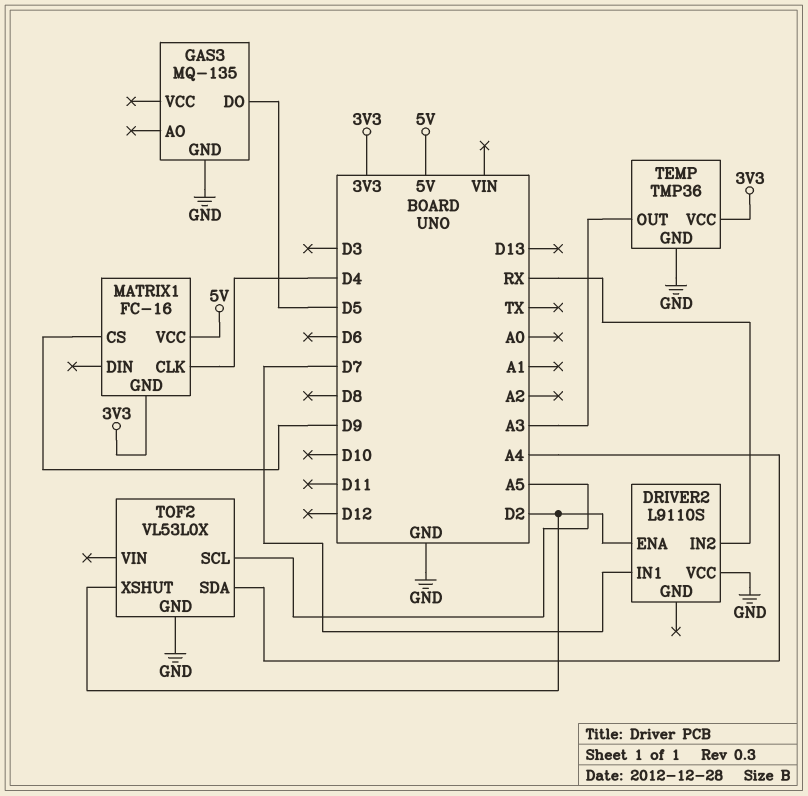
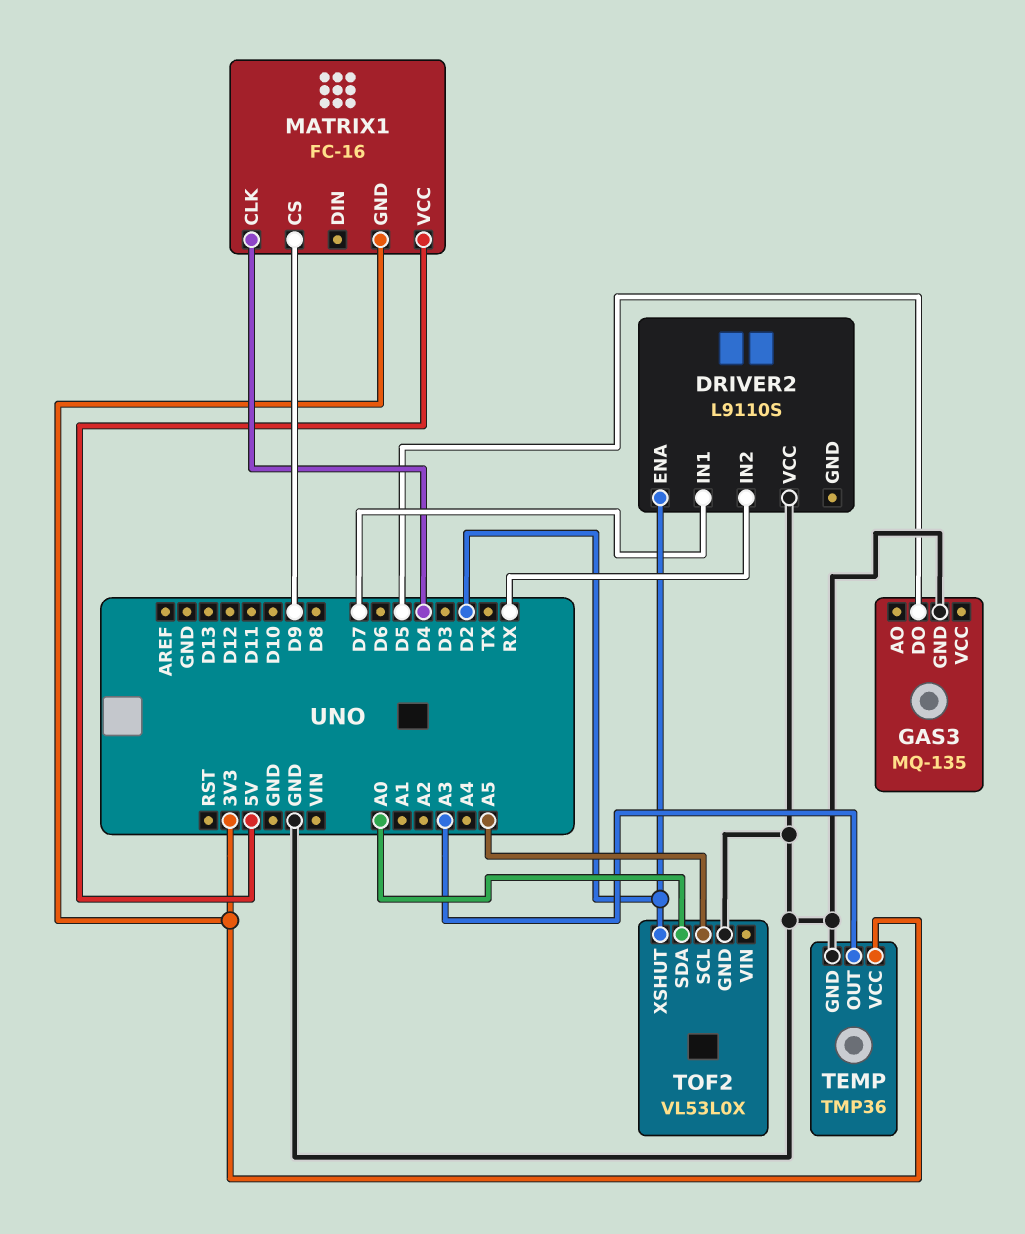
TOF2 pin SDA: A4 -> A0

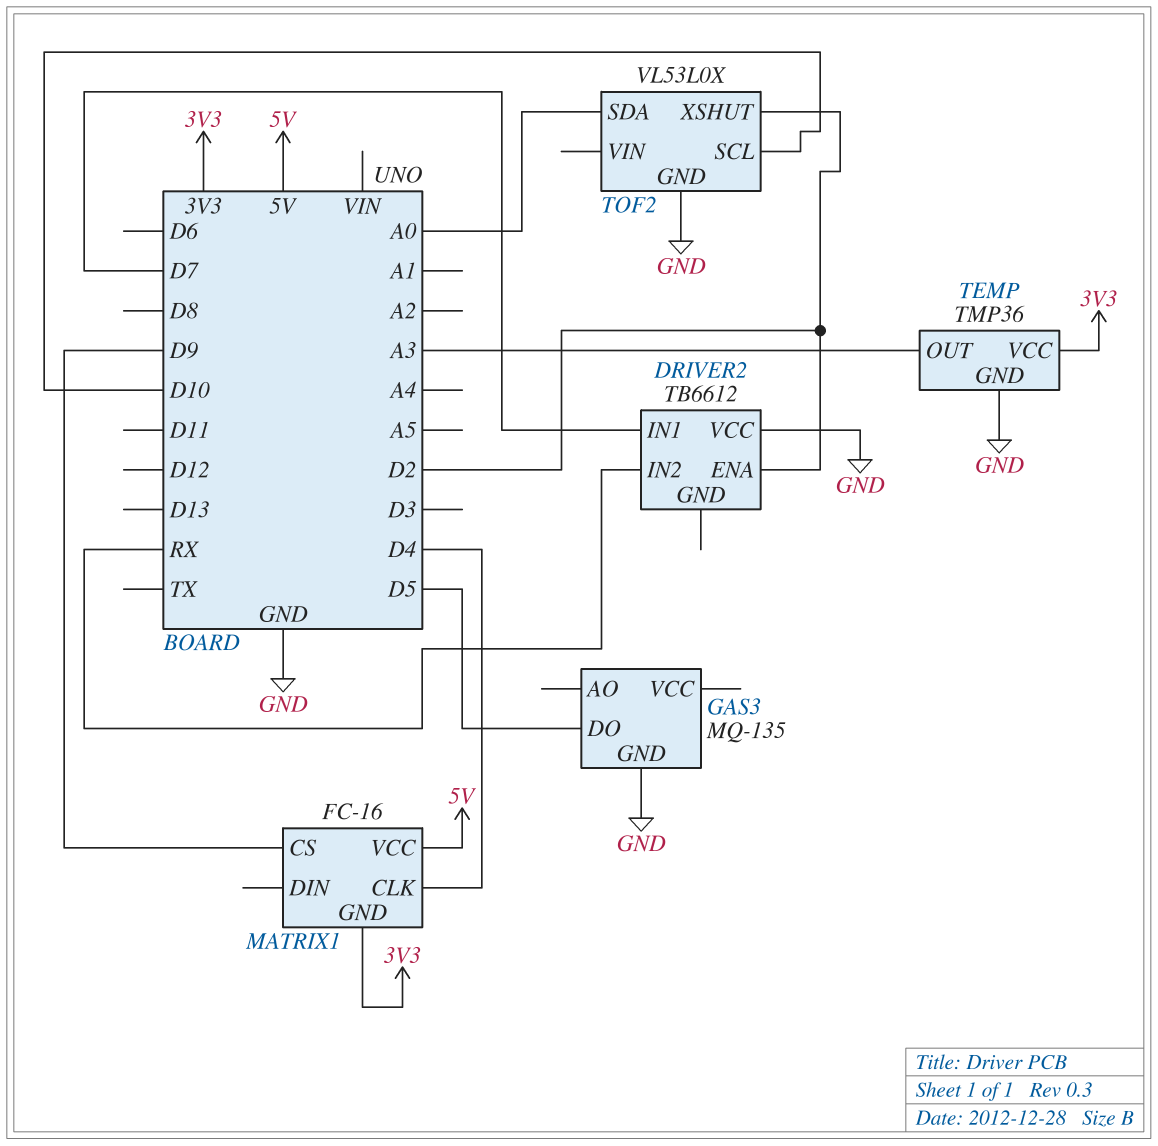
DRIVER2: L9110S -> TB6612
TOF2 pin SCL: A5 -> D10

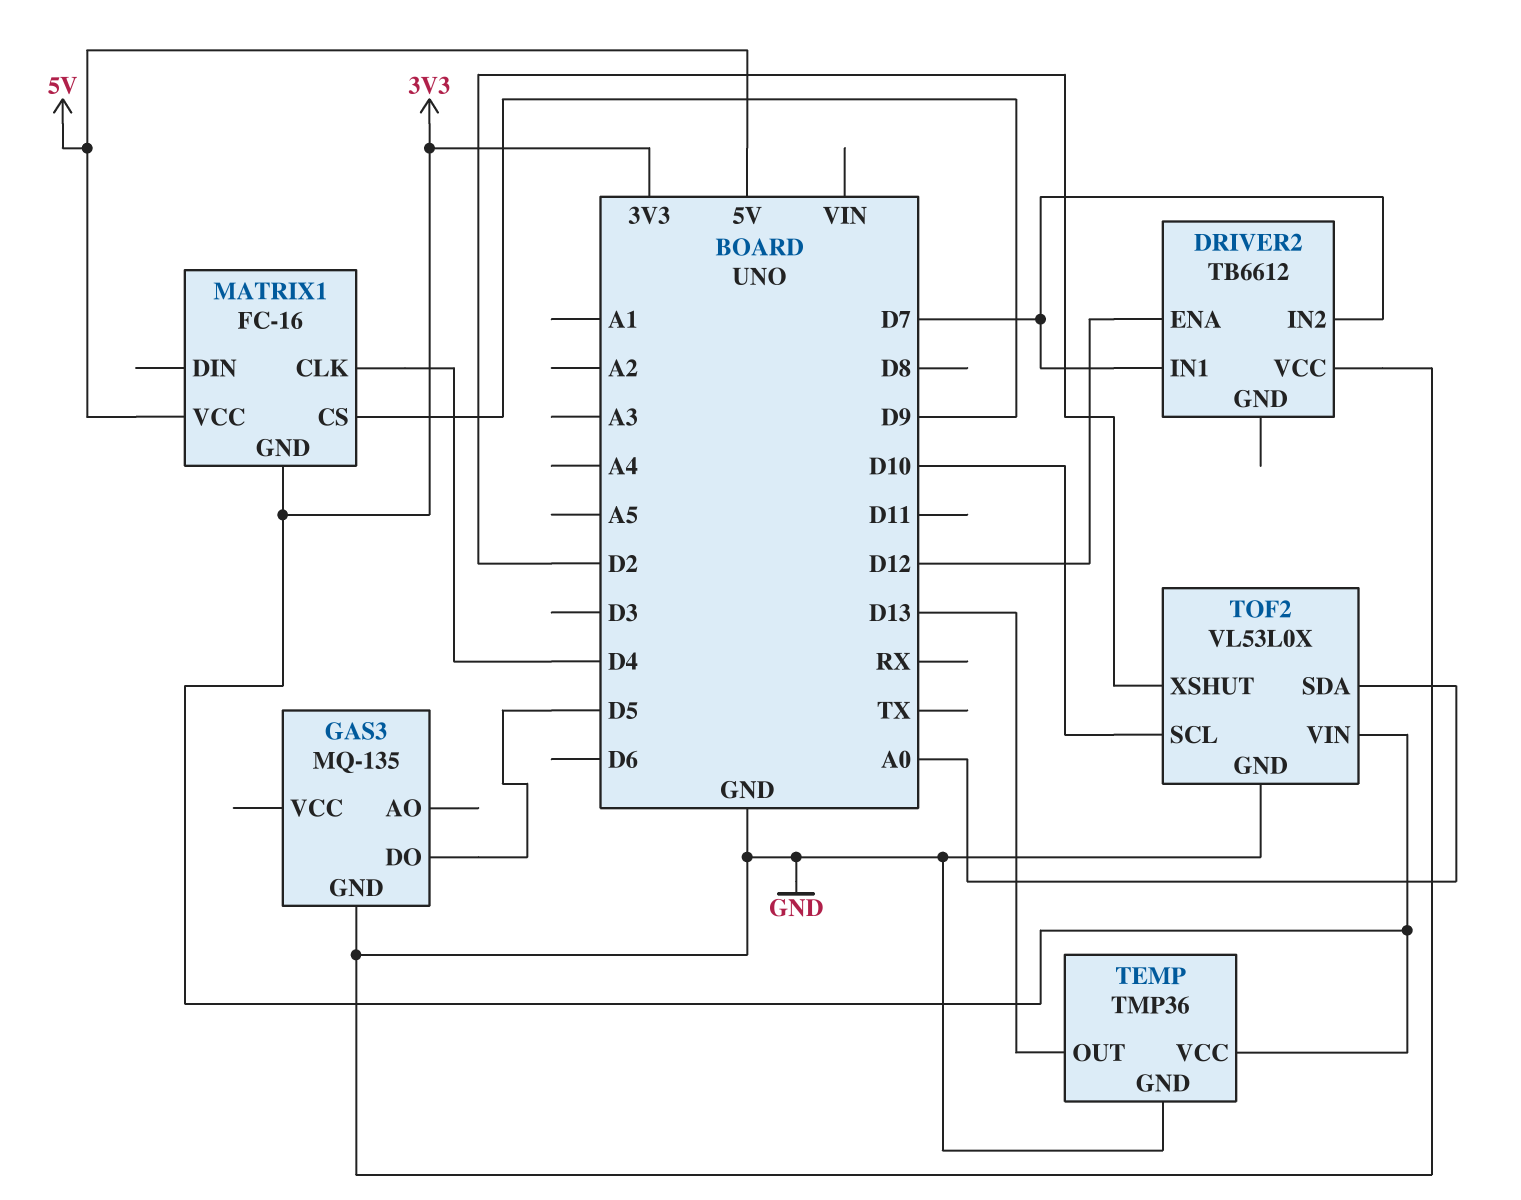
DRIVER2 pin ENA: D2 -> D12
DRIVER2 pin IN2: RX -> D7
TEMP pin OUT: A3 -> D13
TOF2 pin VIN: none -> 3V3

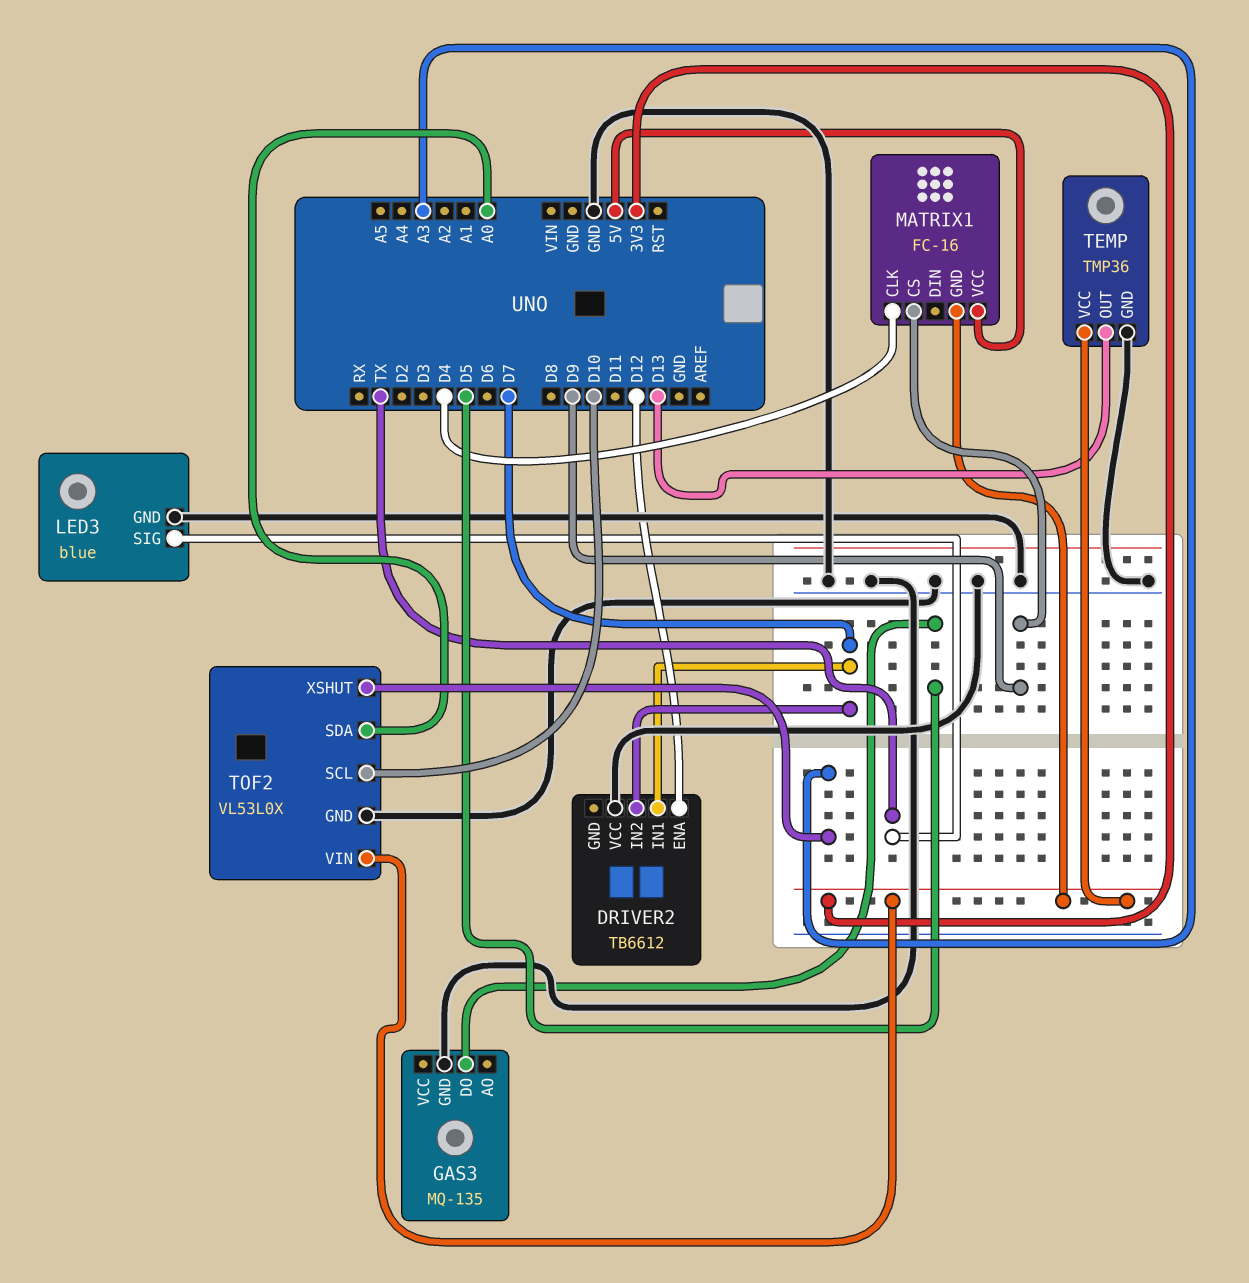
LED3: none -> blue
LED3 pin GND: none -> GND
LED3 pin SIG: none -> TX
TOF2 pin XSHUT: D2 -> A3

